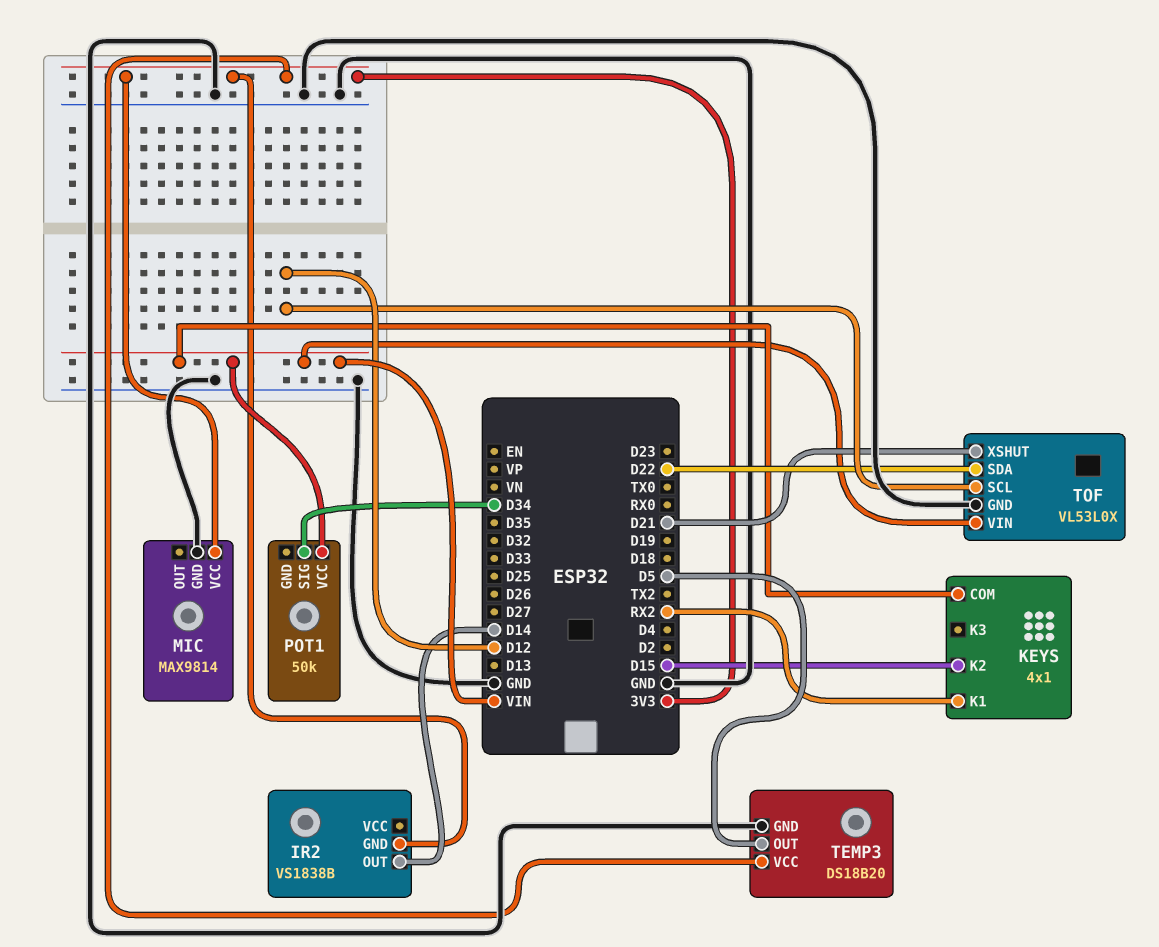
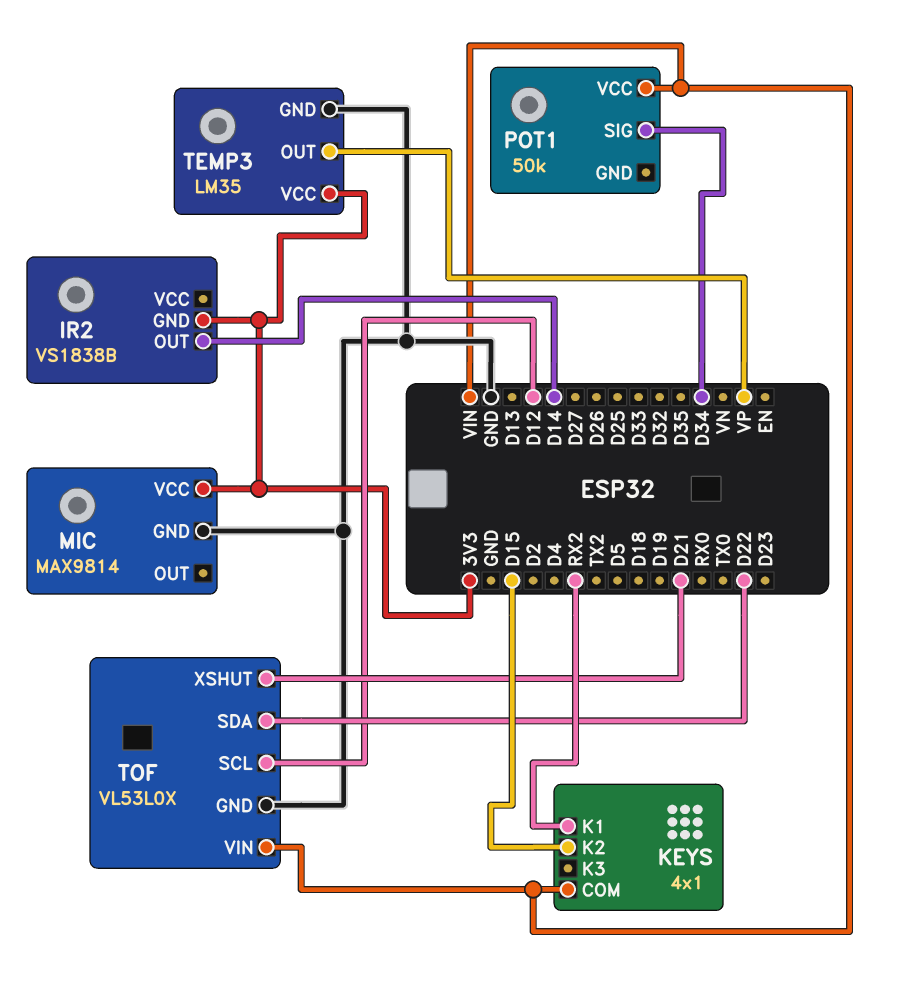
TEMP3: DS18B20 -> LM35
TEMP3 pin OUT: D5 -> VP

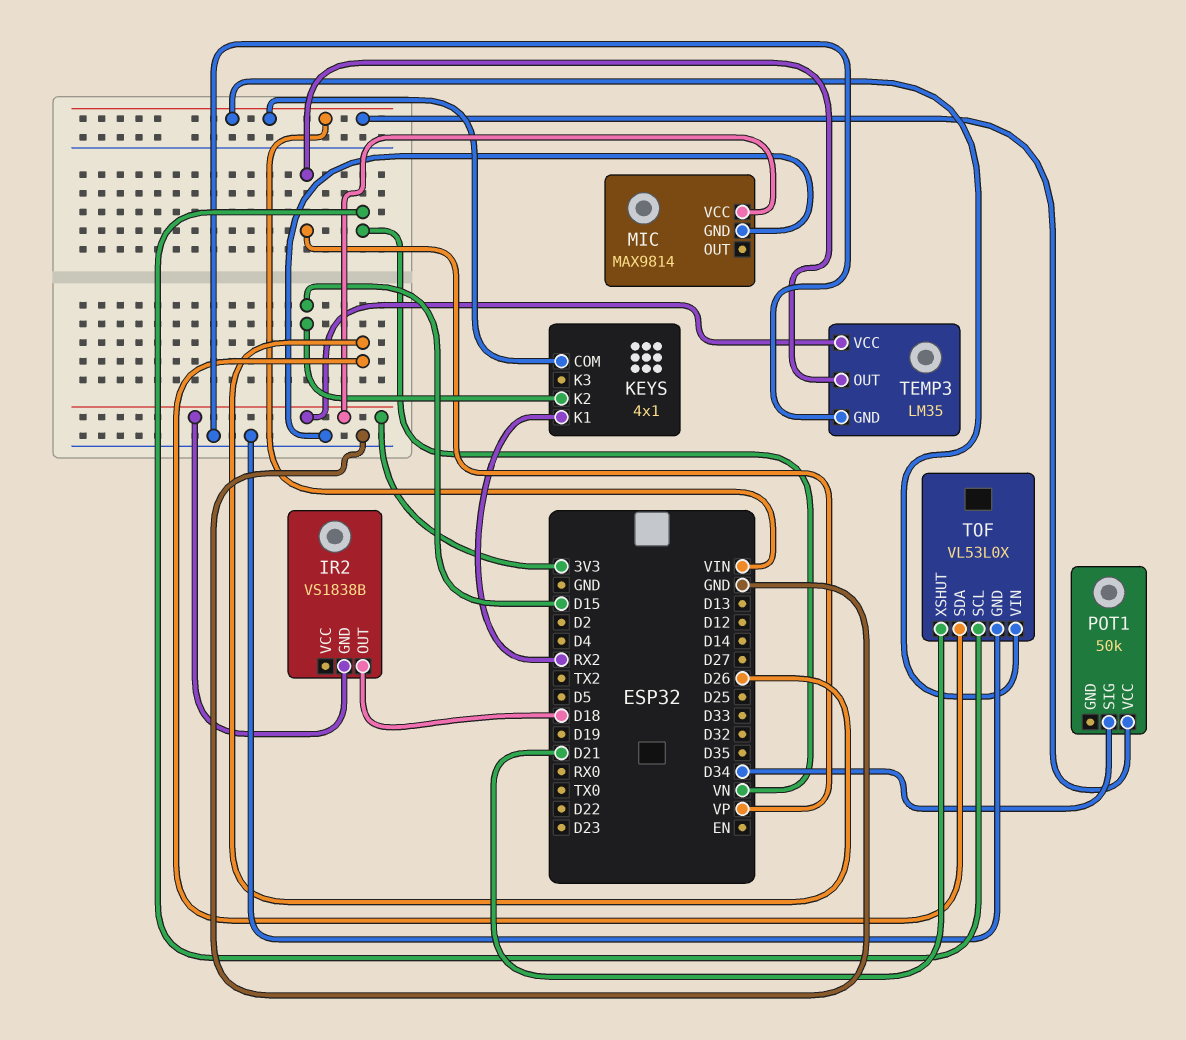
IR2 pin OUT: D14 -> D18
TOF pin SCL: D12 -> VN
TOF pin SDA: D22 -> D26

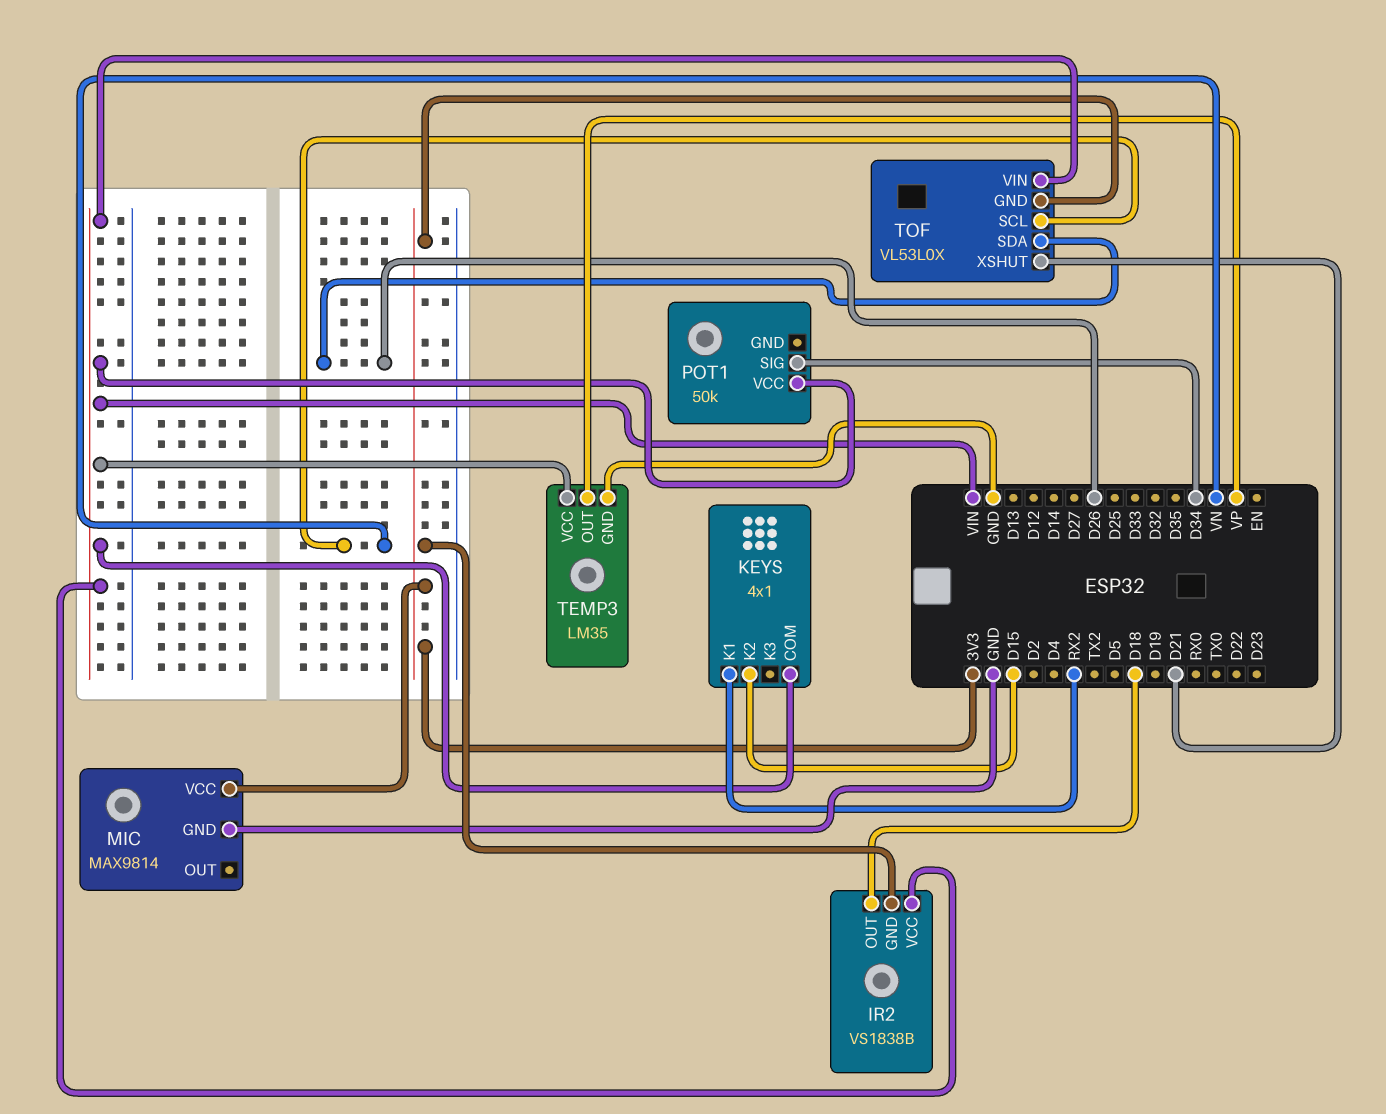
IR2 pin VCC: none -> VIN
TEMP3 pin VCC: 3V3 -> VIN
TOF pin GND: GND -> 3V3

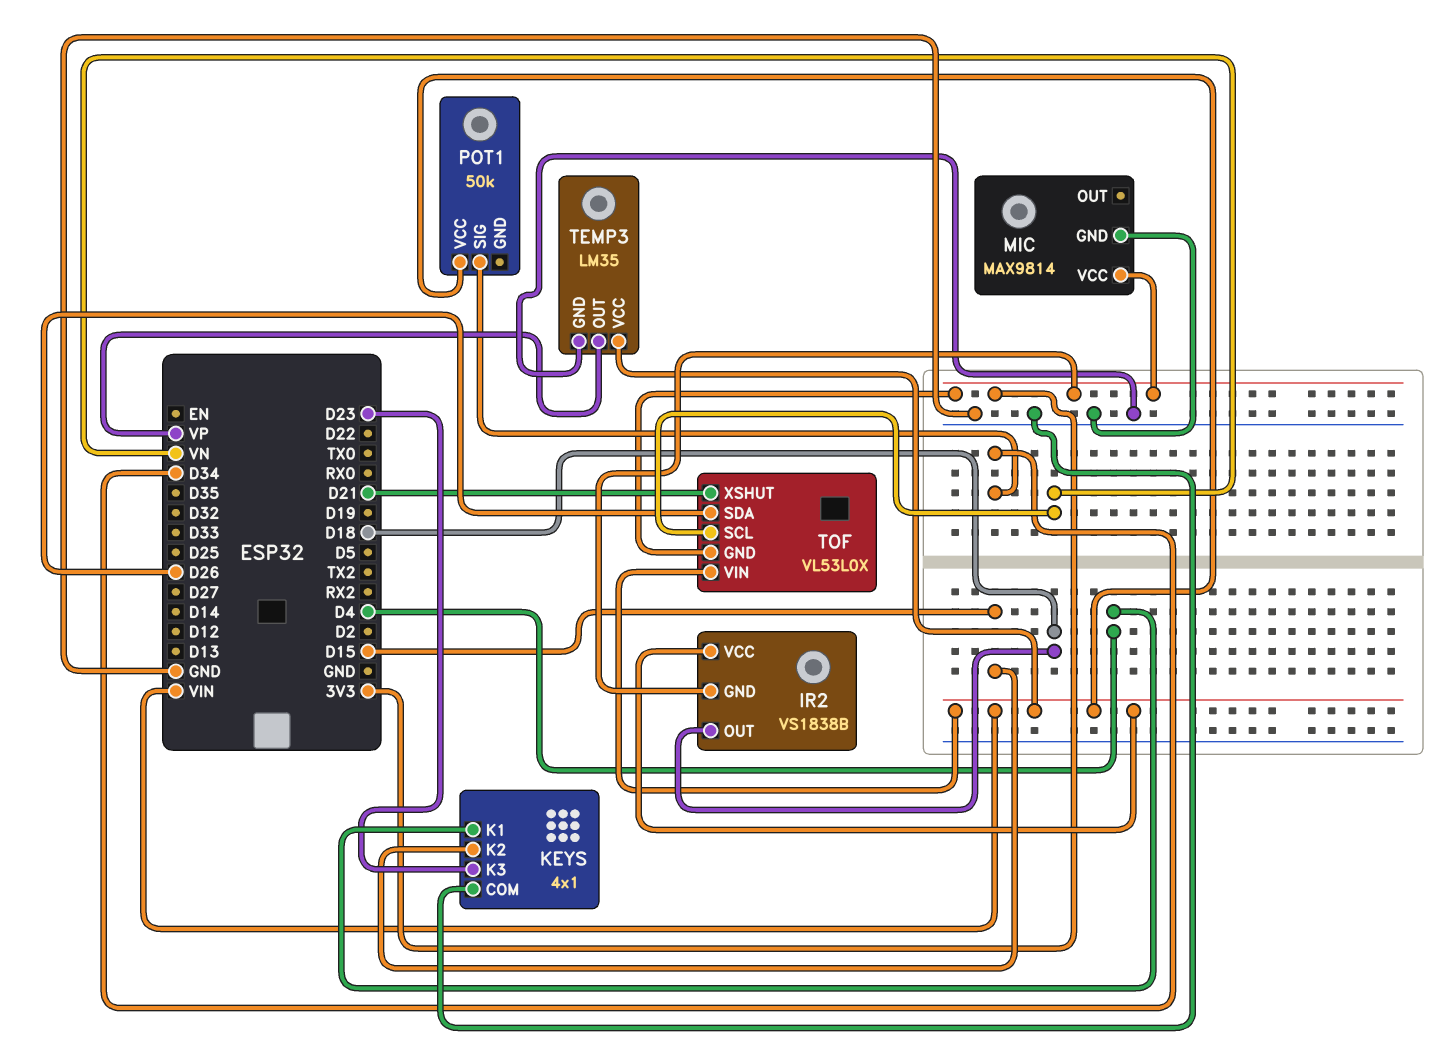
KEYS pin COM: VIN -> GND
KEYS pin K1: RX2 -> D4
KEYS pin K3: none -> D23

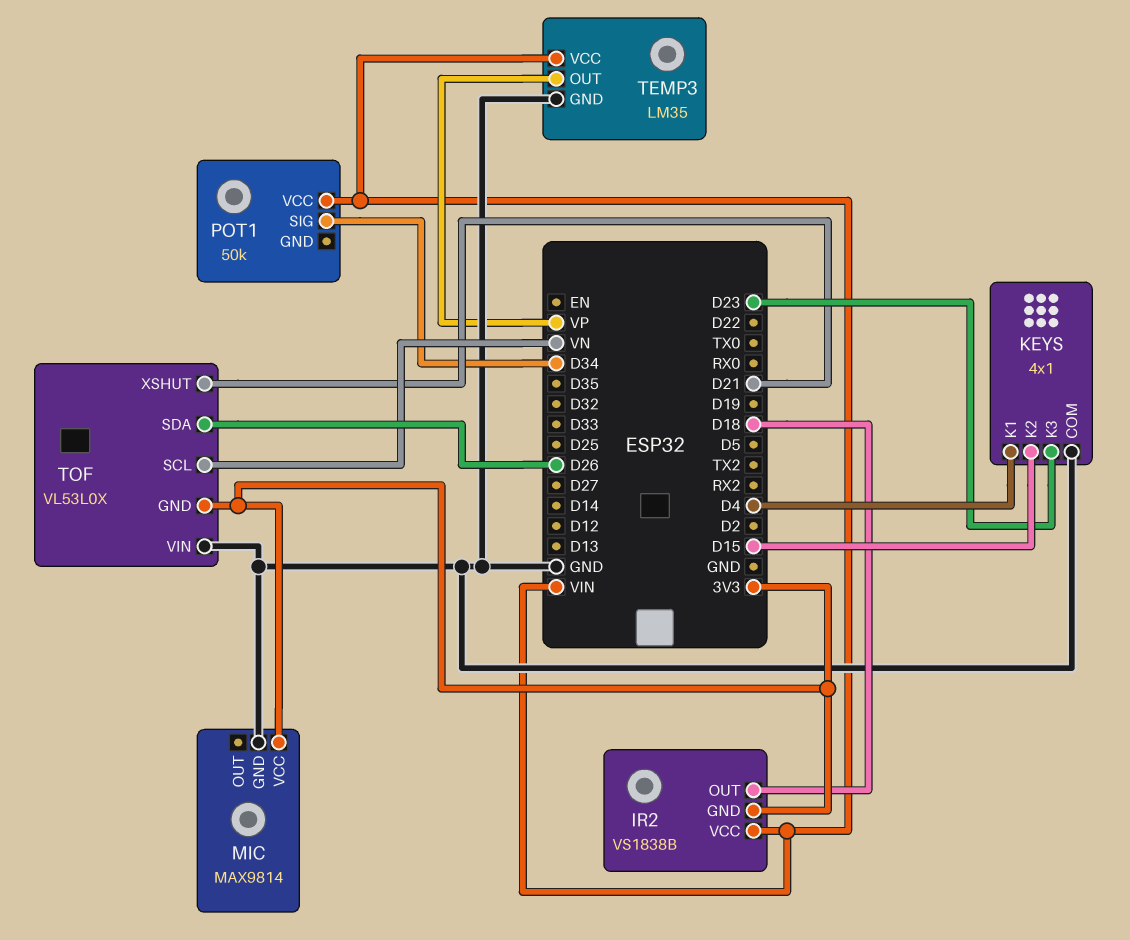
TOF pin VIN: VIN -> GND

